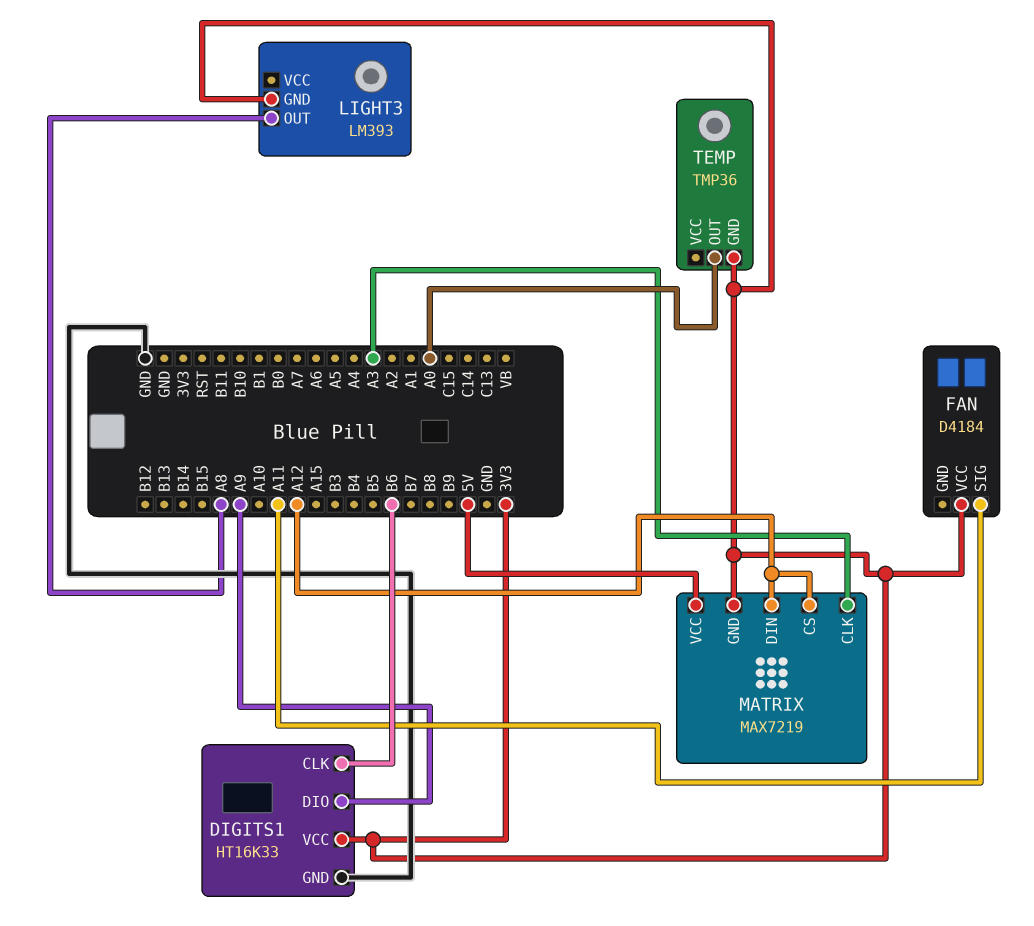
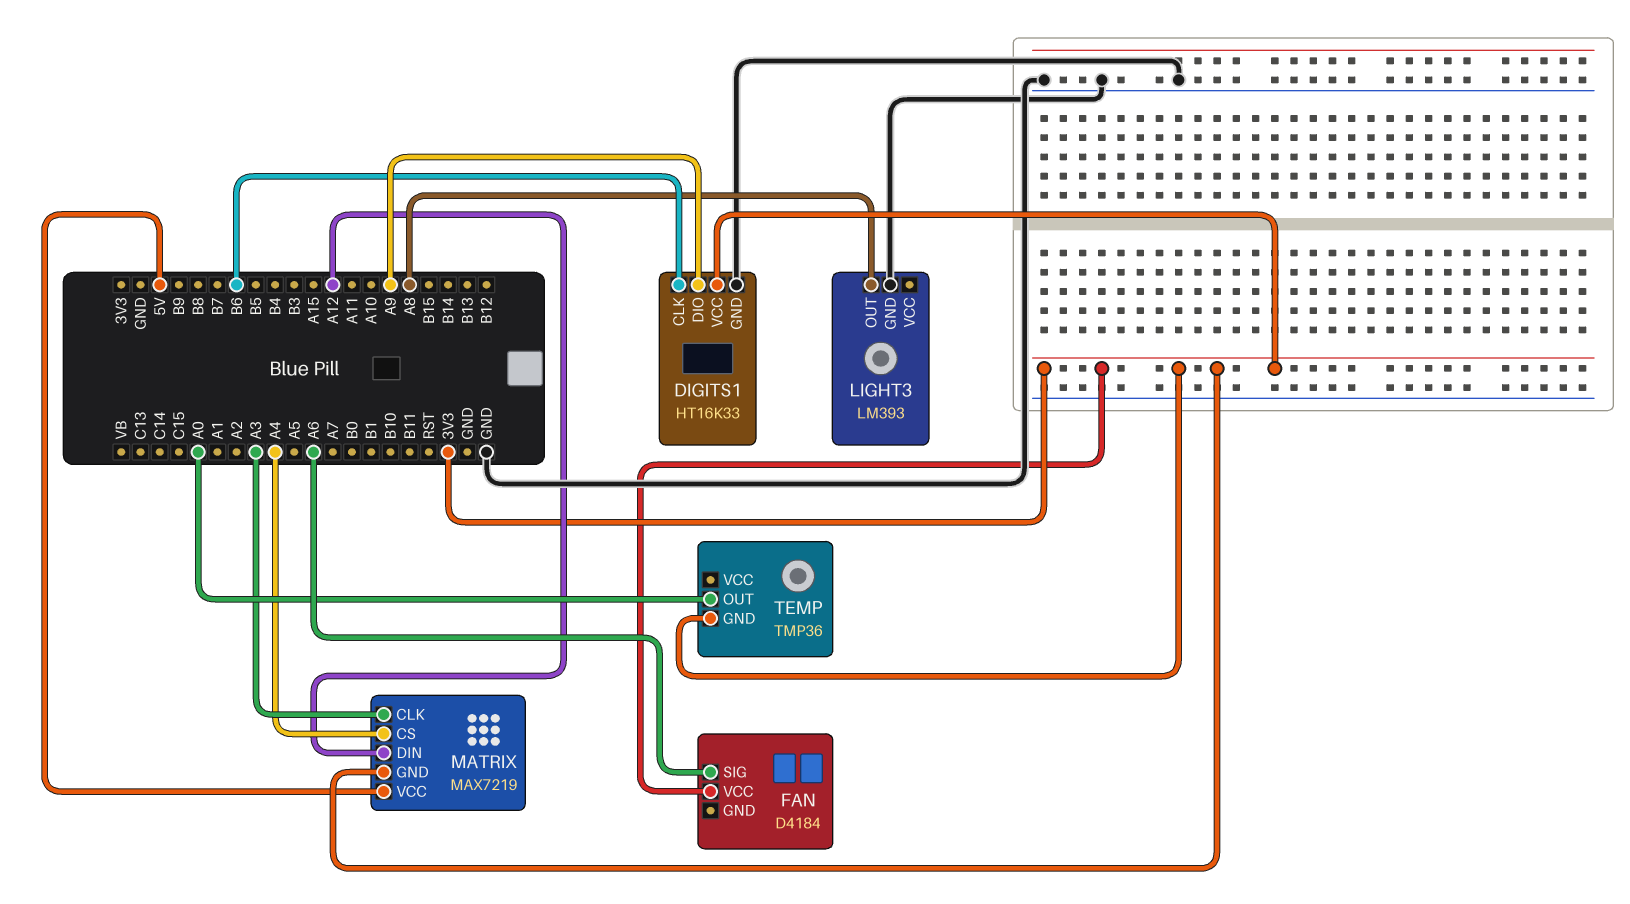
FAN pin SIG: A11 -> A6
LIGHT3 pin GND: 3V3 -> GND
MATRIX pin CS: A12 -> A4

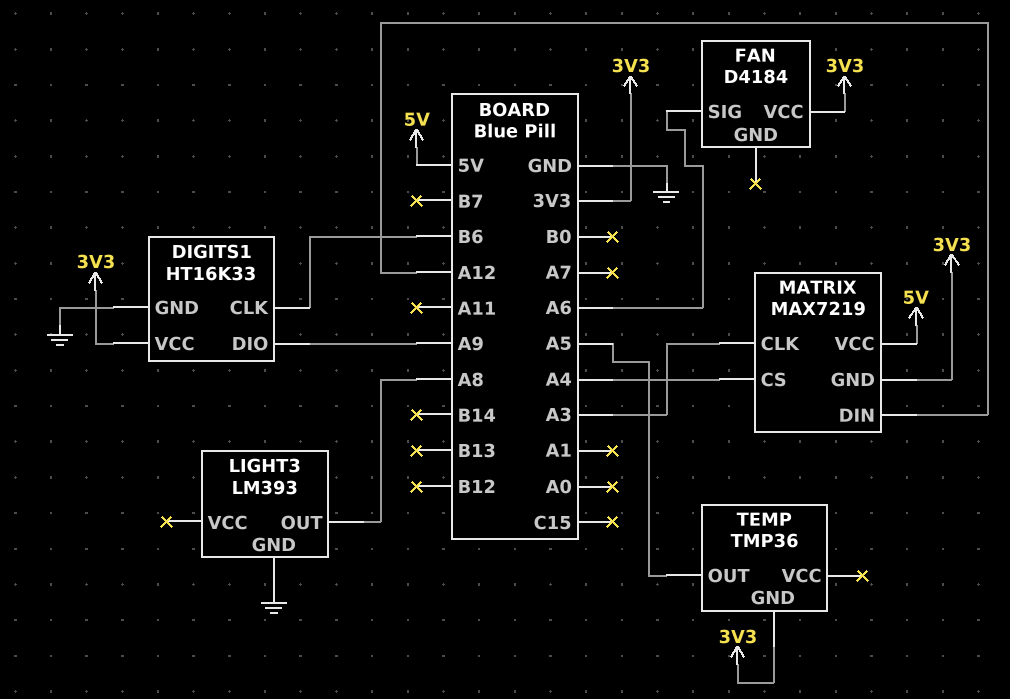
TEMP pin OUT: A0 -> A5

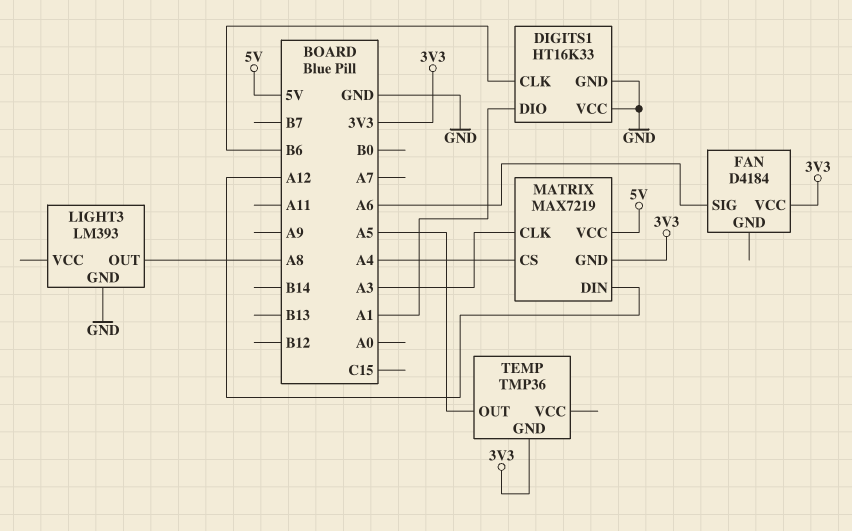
DIGITS1 pin DIO: A9 -> A1
DIGITS1 pin VCC: 3V3 -> GND

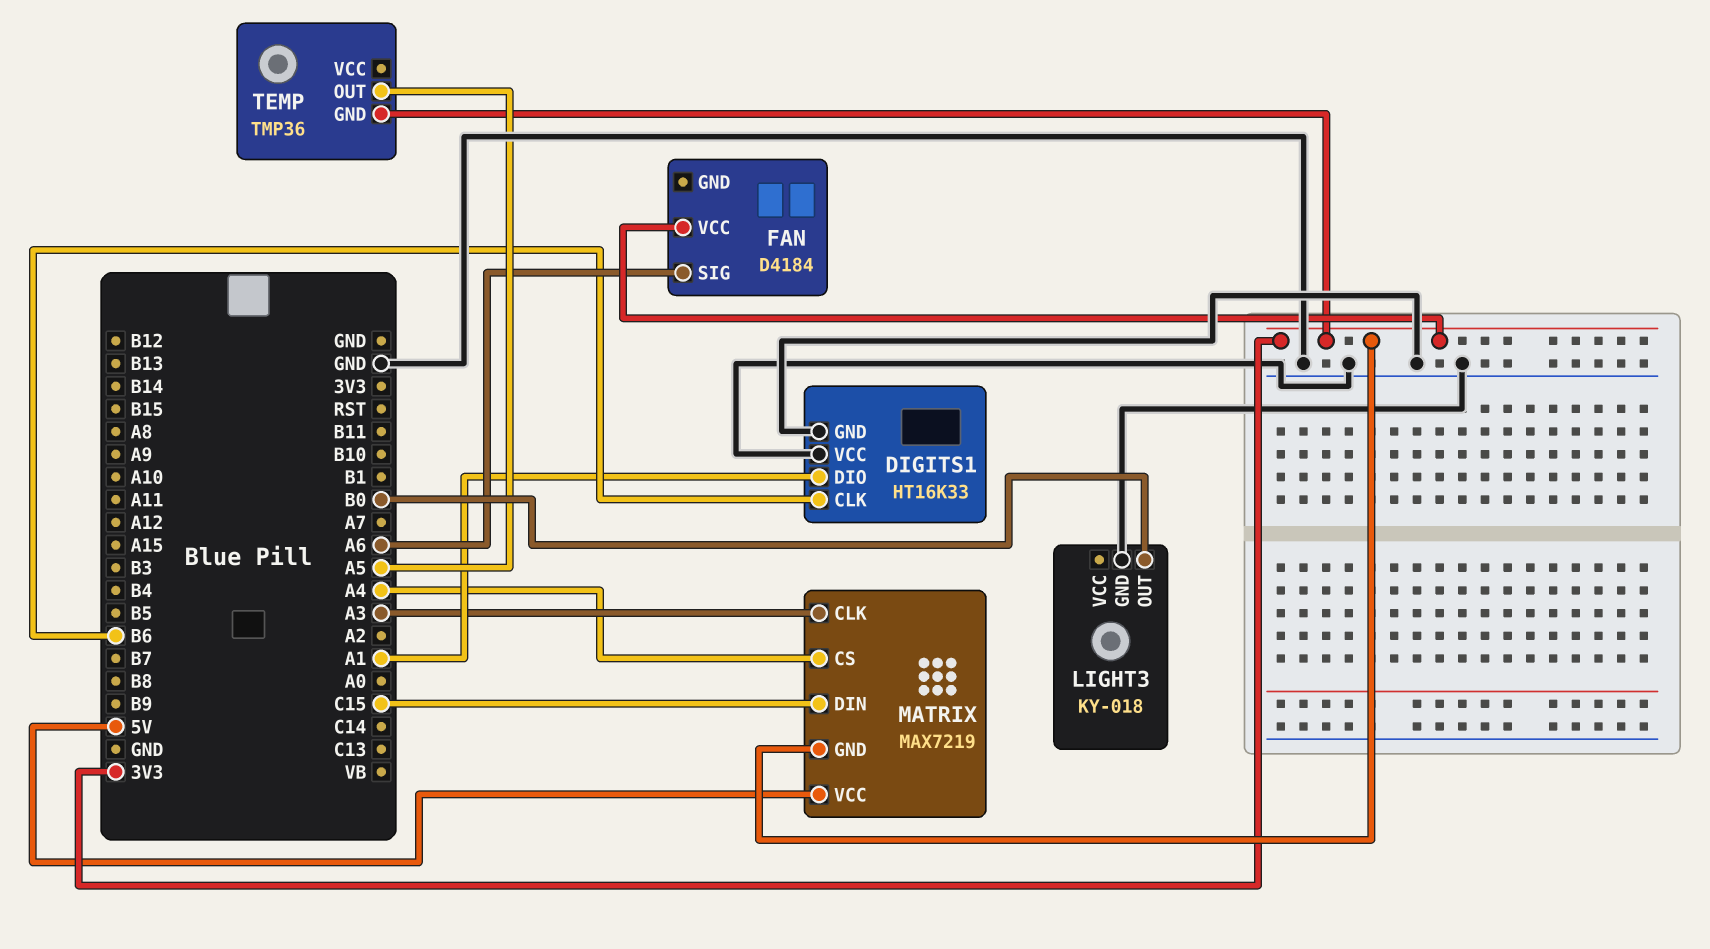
LIGHT3: LM393 -> KY-018
LIGHT3 pin OUT: A8 -> B0
MATRIX pin DIN: A12 -> C15

